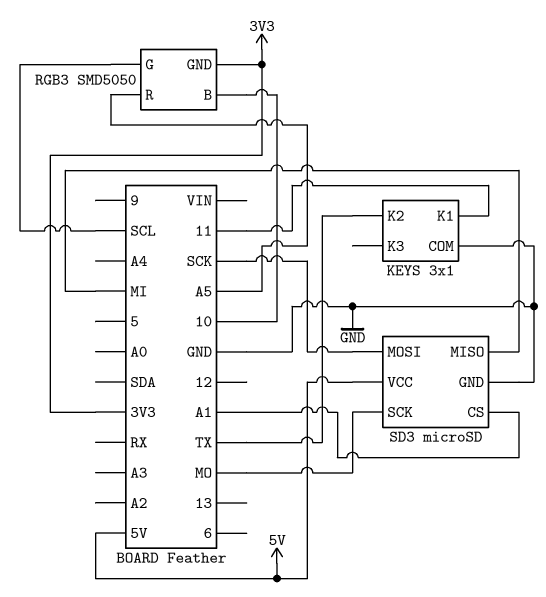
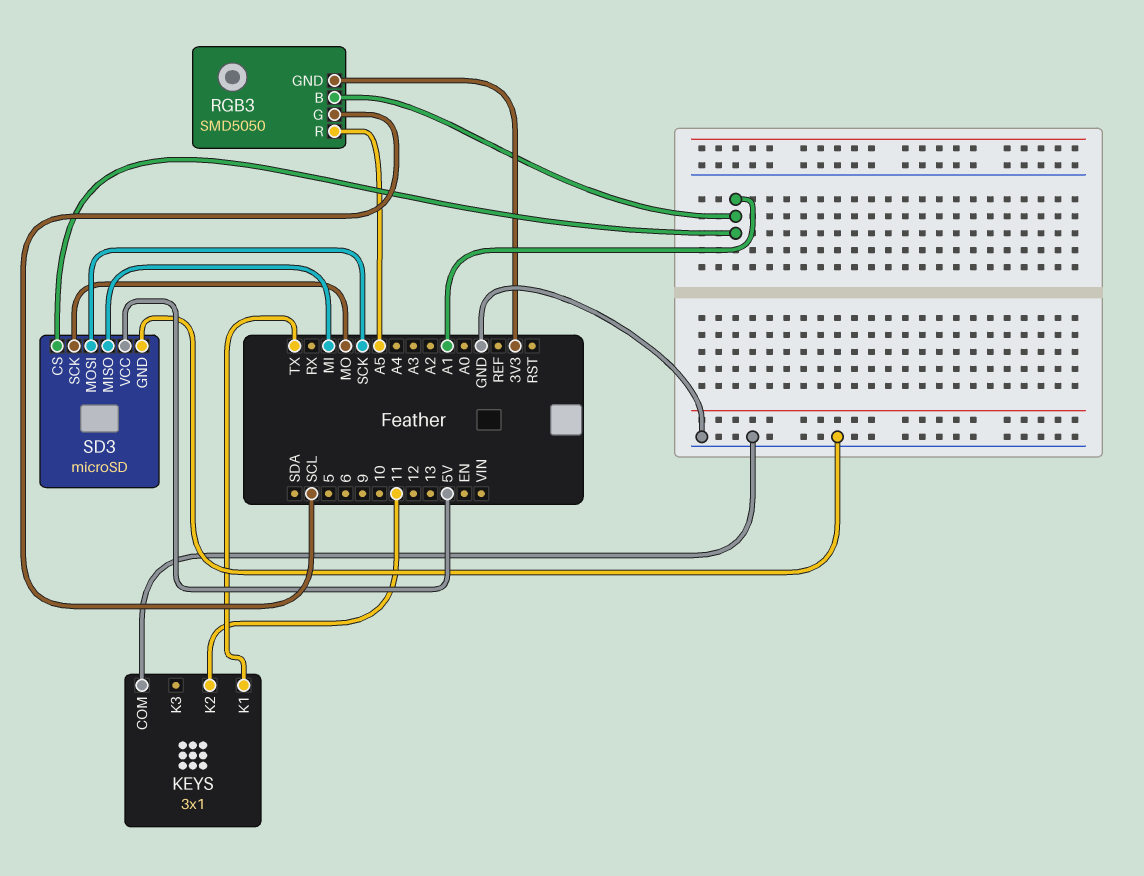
KEYS pin K1: 11 -> TX
KEYS pin K2: TX -> 11
RGB3 pin B: 10 -> A1

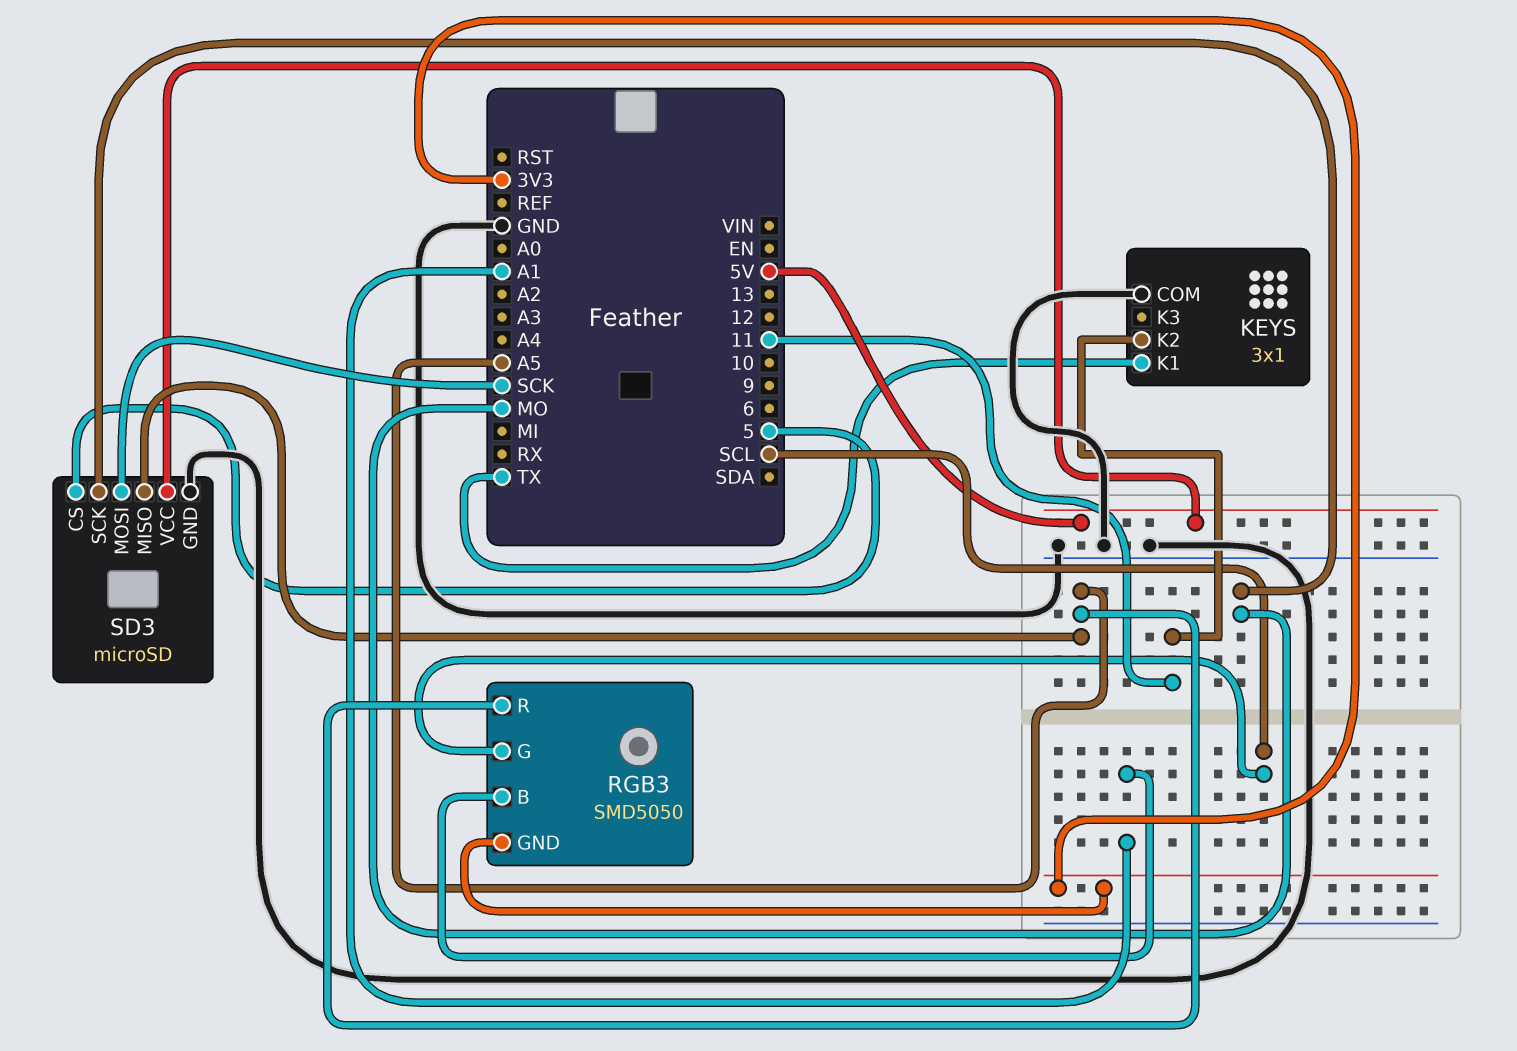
SD3 pin CS: A1 -> 5
SD3 pin MISO: MI -> A5

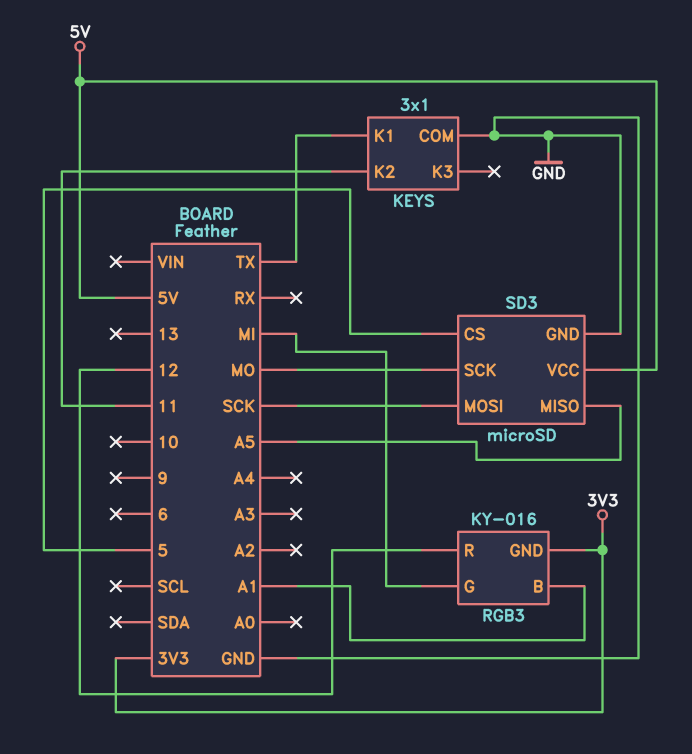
RGB3: SMD5050 -> KY-016
RGB3 pin G: SCL -> MI
RGB3 pin R: A5 -> 12

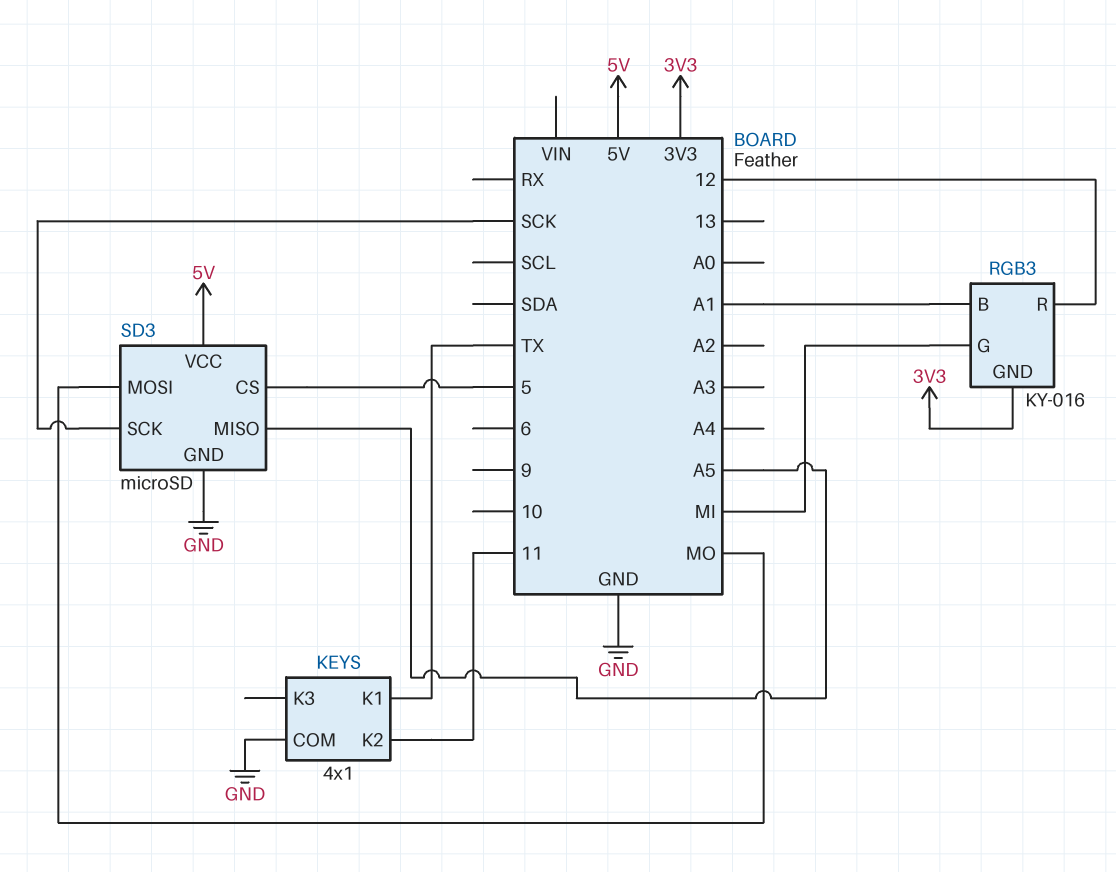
KEYS: 3x1 -> 4x1
SD3 pin MOSI: SCK -> MO
SD3 pin SCK: MO -> SCK

